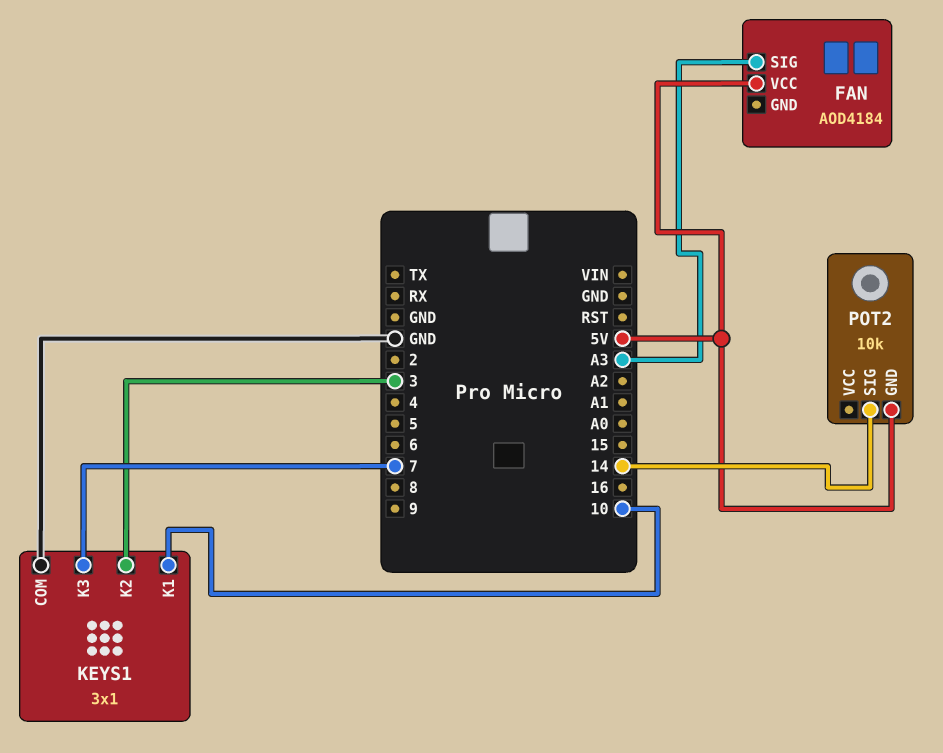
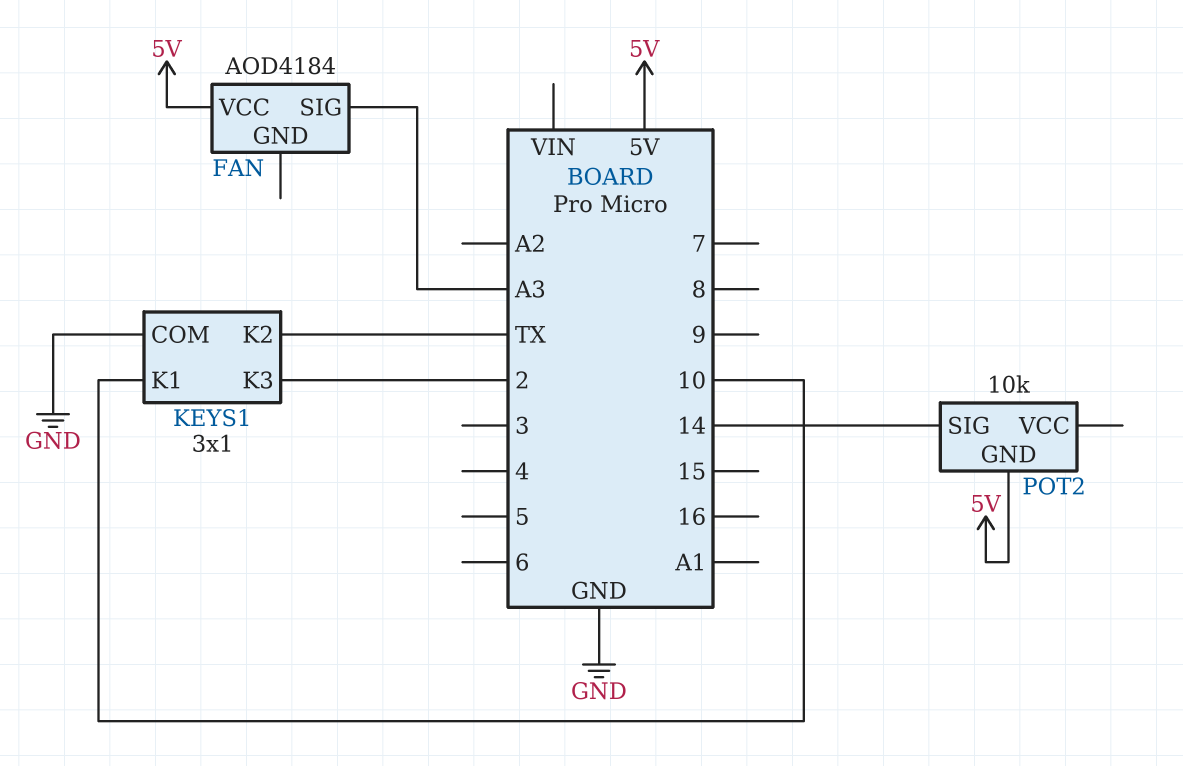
KEYS1 pin K2: 3 -> TX
KEYS1 pin K3: 7 -> 2

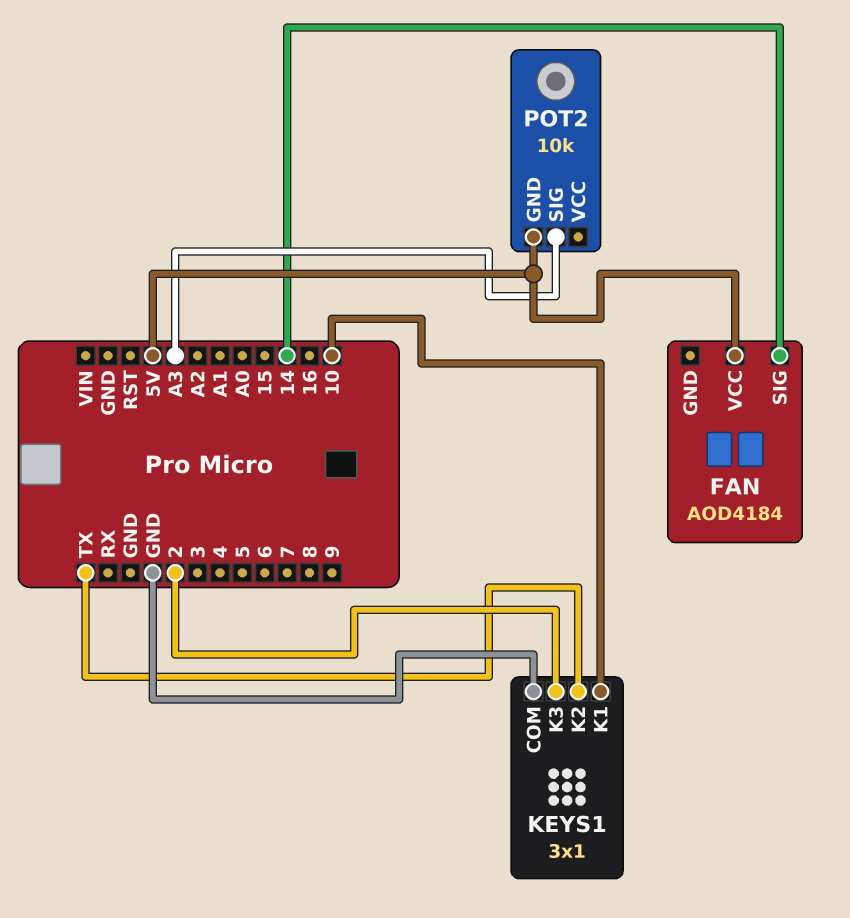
FAN pin SIG: A3 -> 14
POT2 pin SIG: 14 -> A3

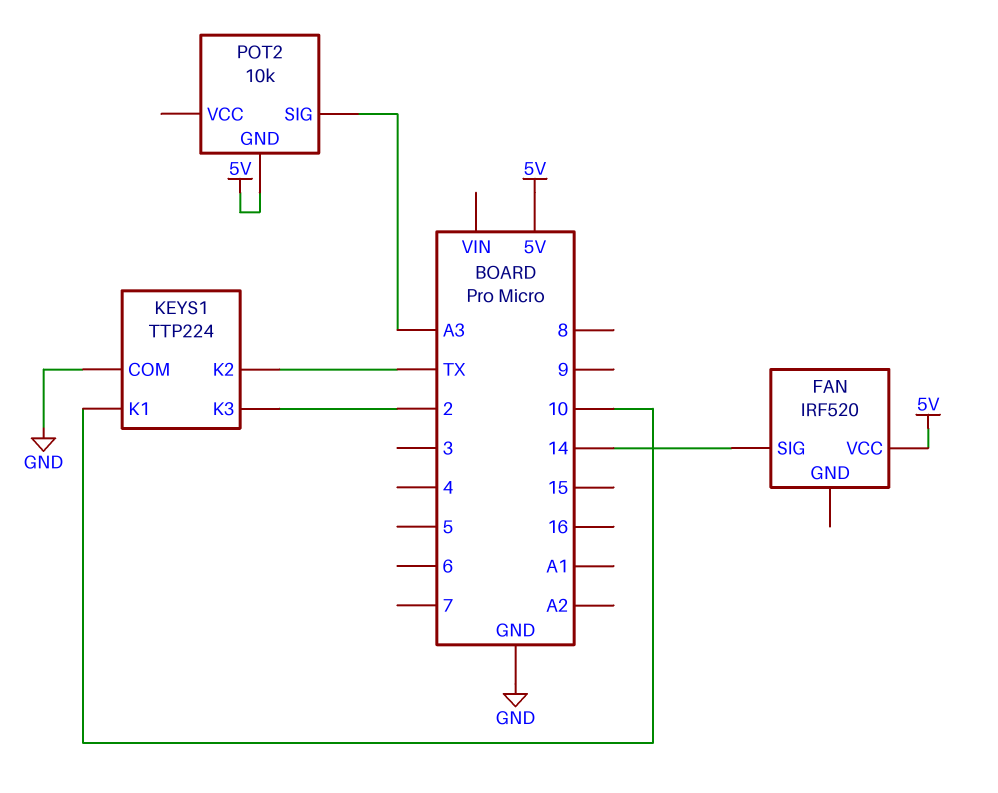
FAN: AOD4184 -> IRF520
KEYS1: 3x1 -> TTP224

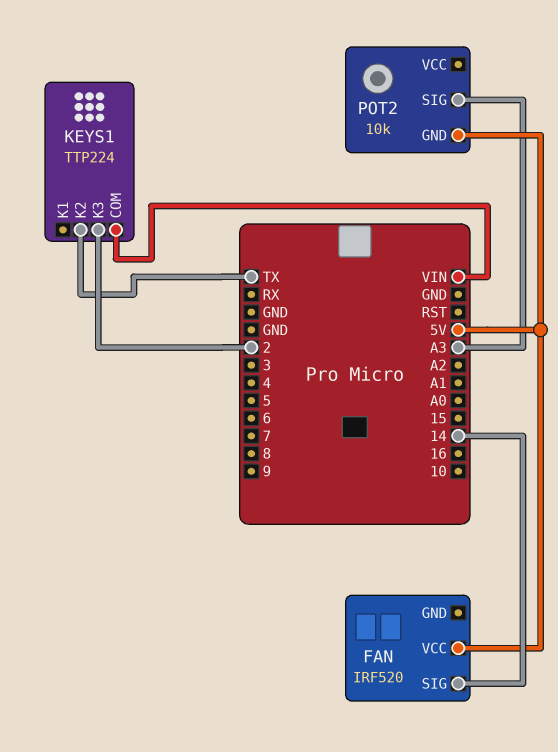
KEYS1 pin COM: GND -> VIN
KEYS1 pin K1: 10 -> none

